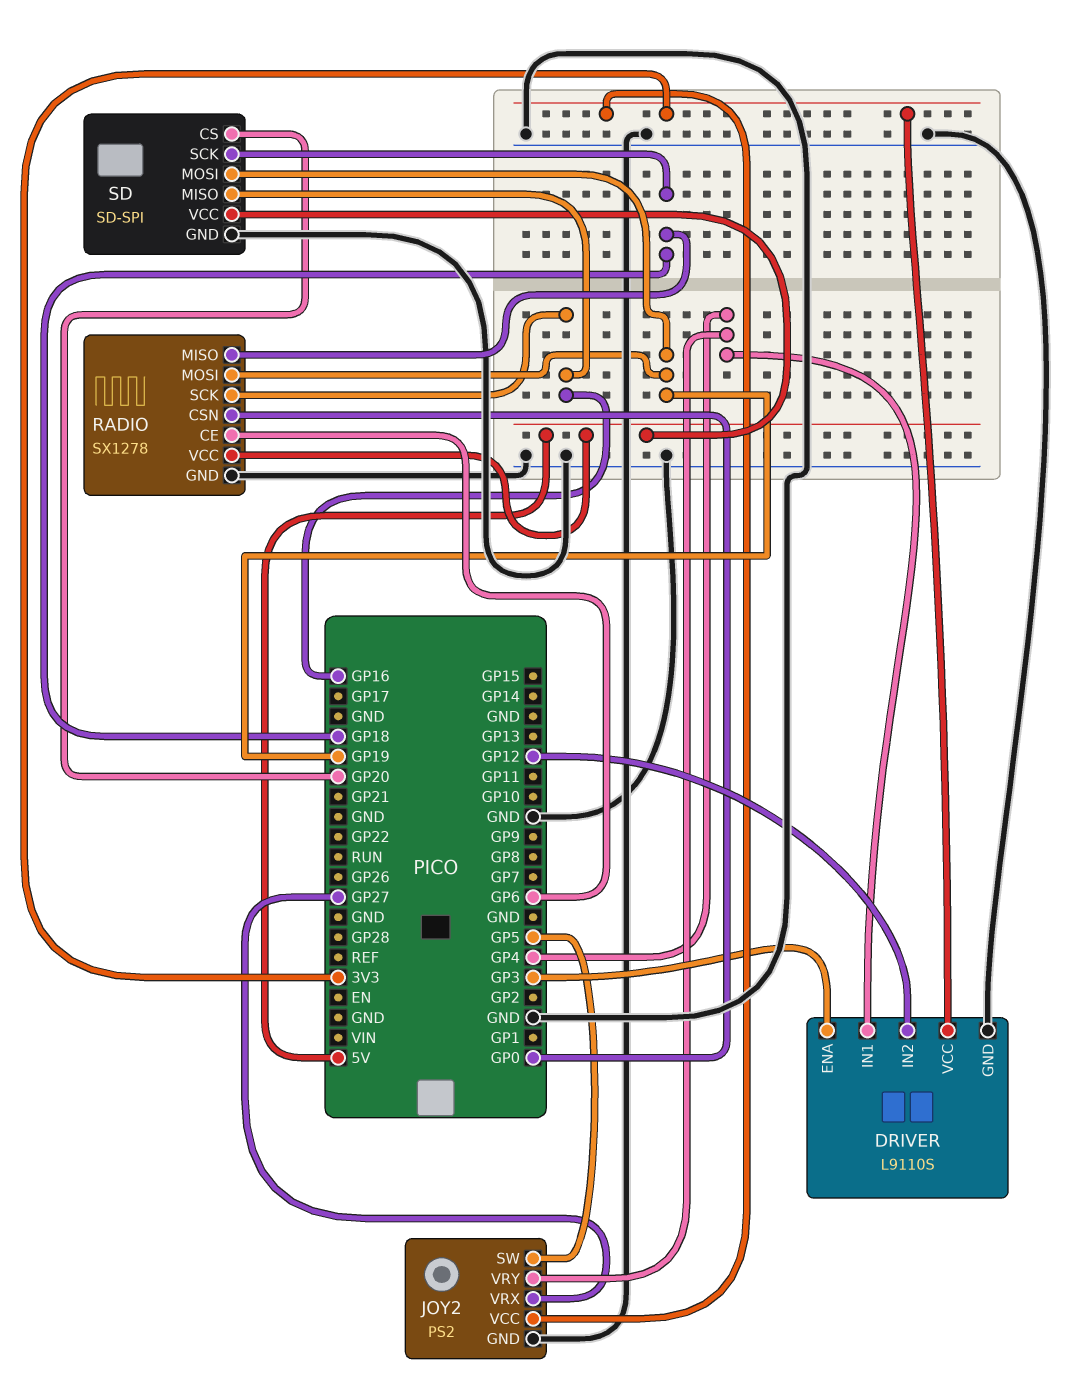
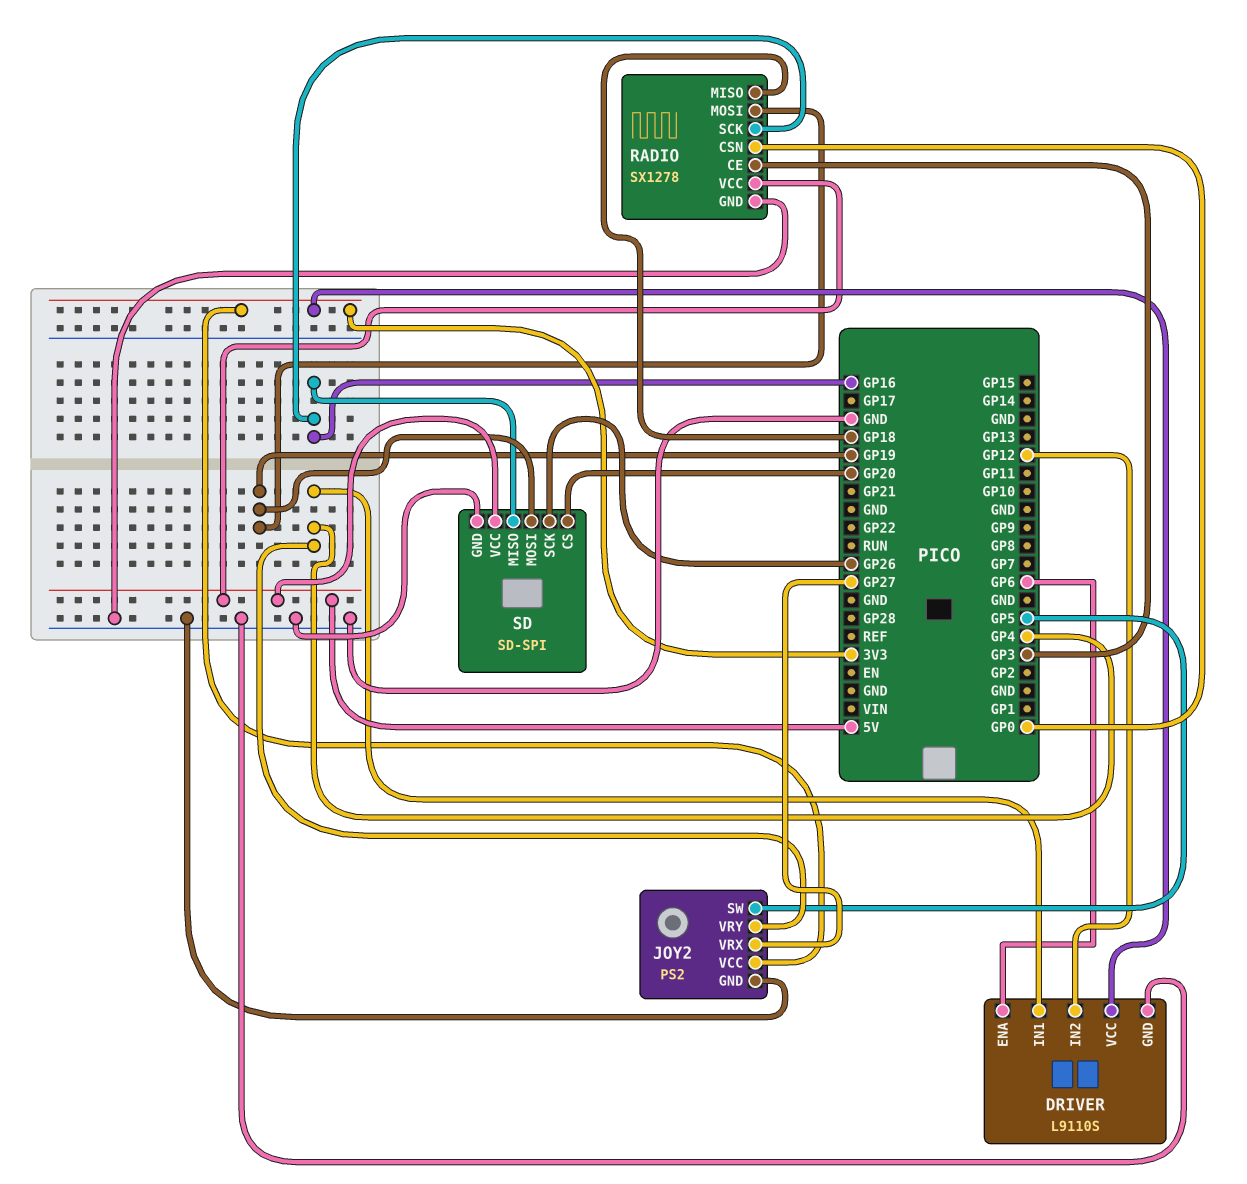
DRIVER pin ENA: GP3 -> GP6
RADIO pin CE: GP6 -> GP3
SD pin SCK: GP18 -> GP26

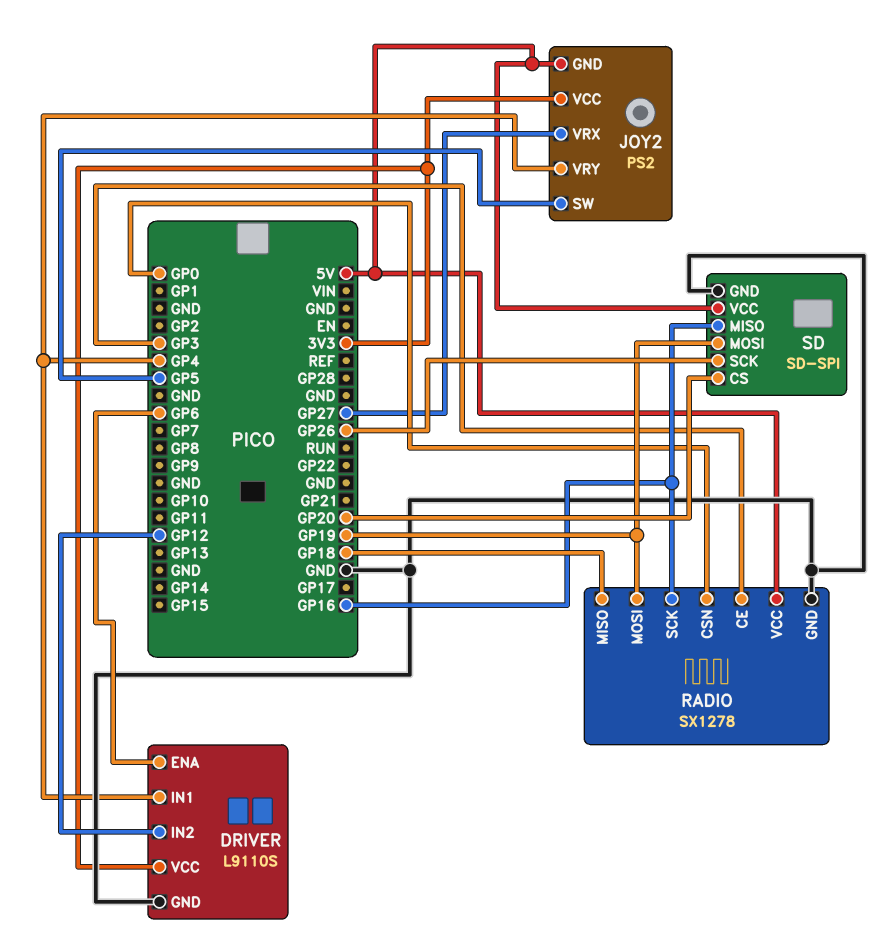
JOY2 pin GND: GND -> 5V

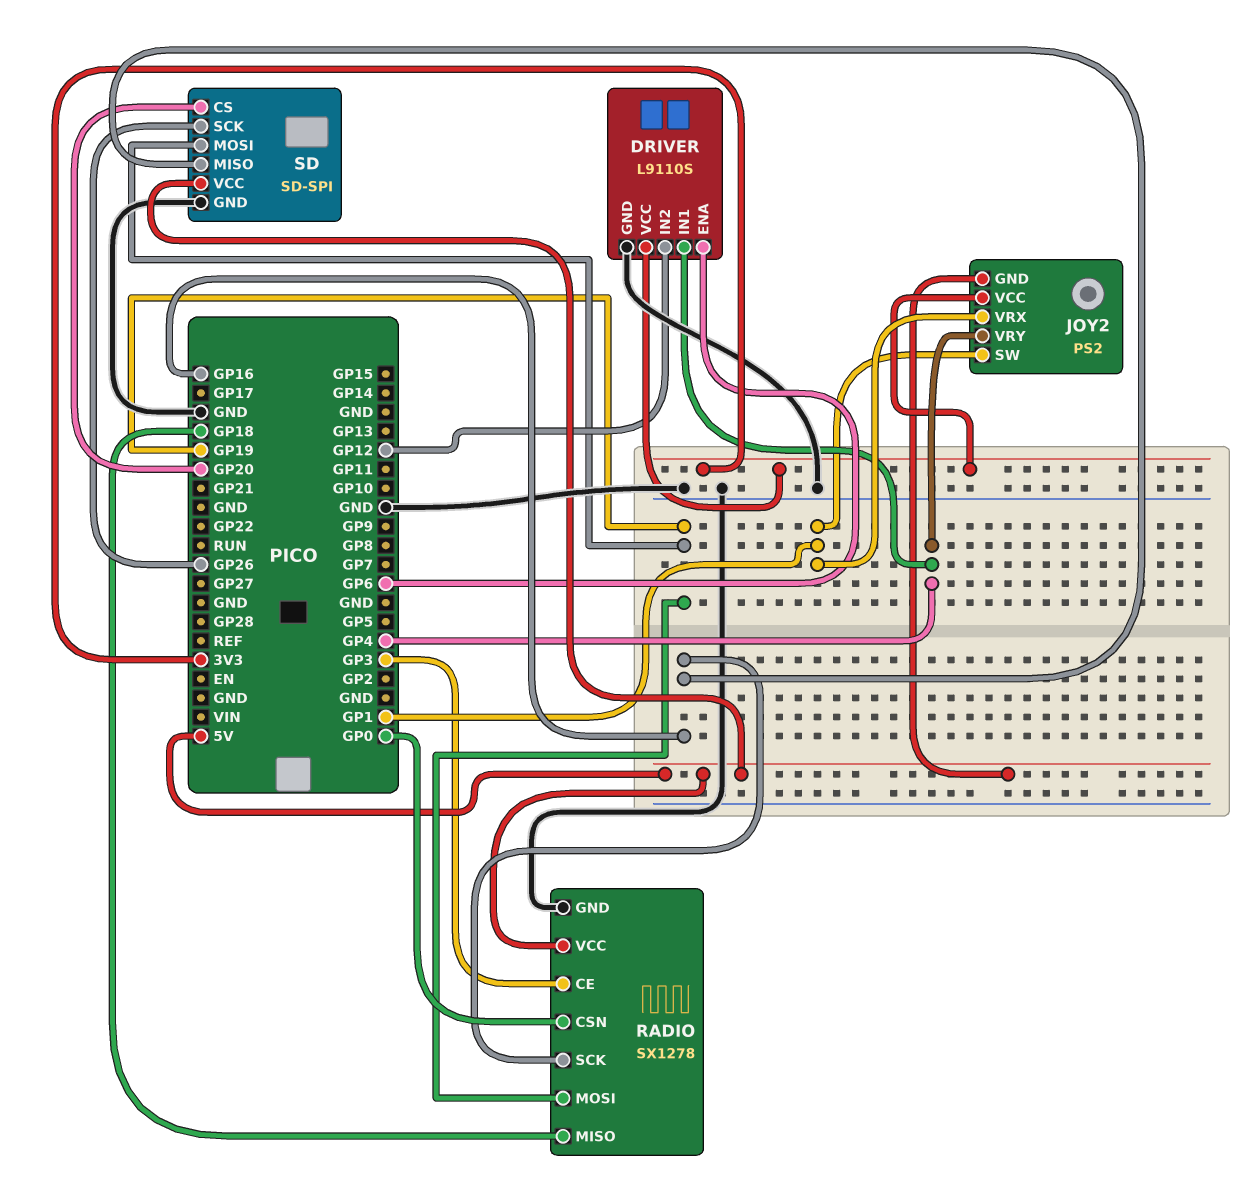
JOY2 pin SW: GP5 -> GP1
JOY2 pin VRX: GP27 -> GP1

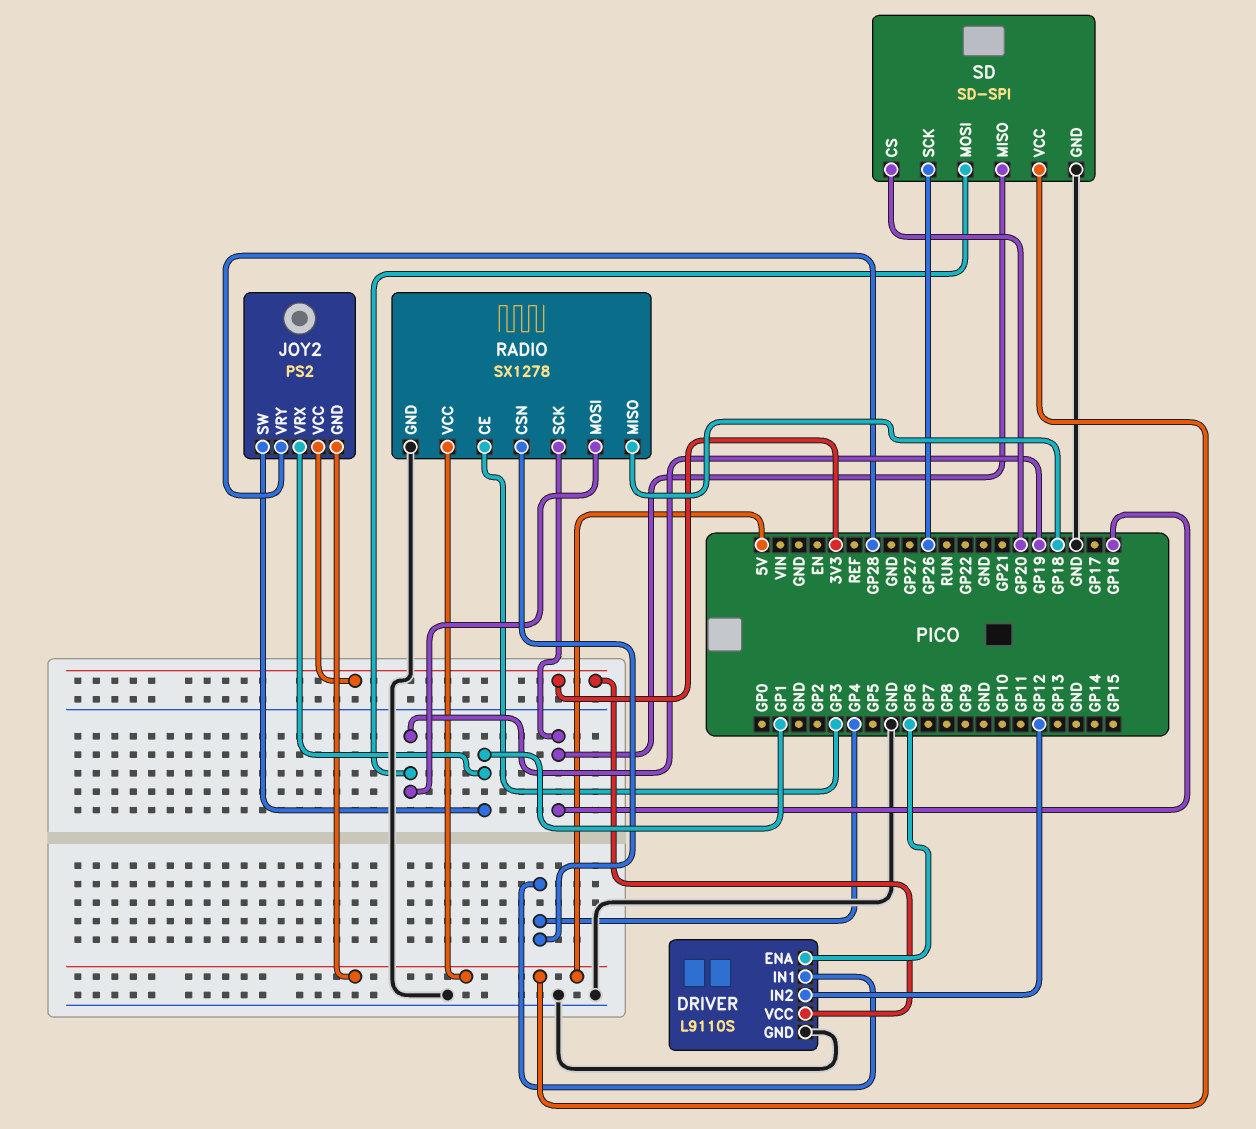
JOY2 pin VRY: GP4 -> GP28
RADIO pin CSN: GP0 -> GP4

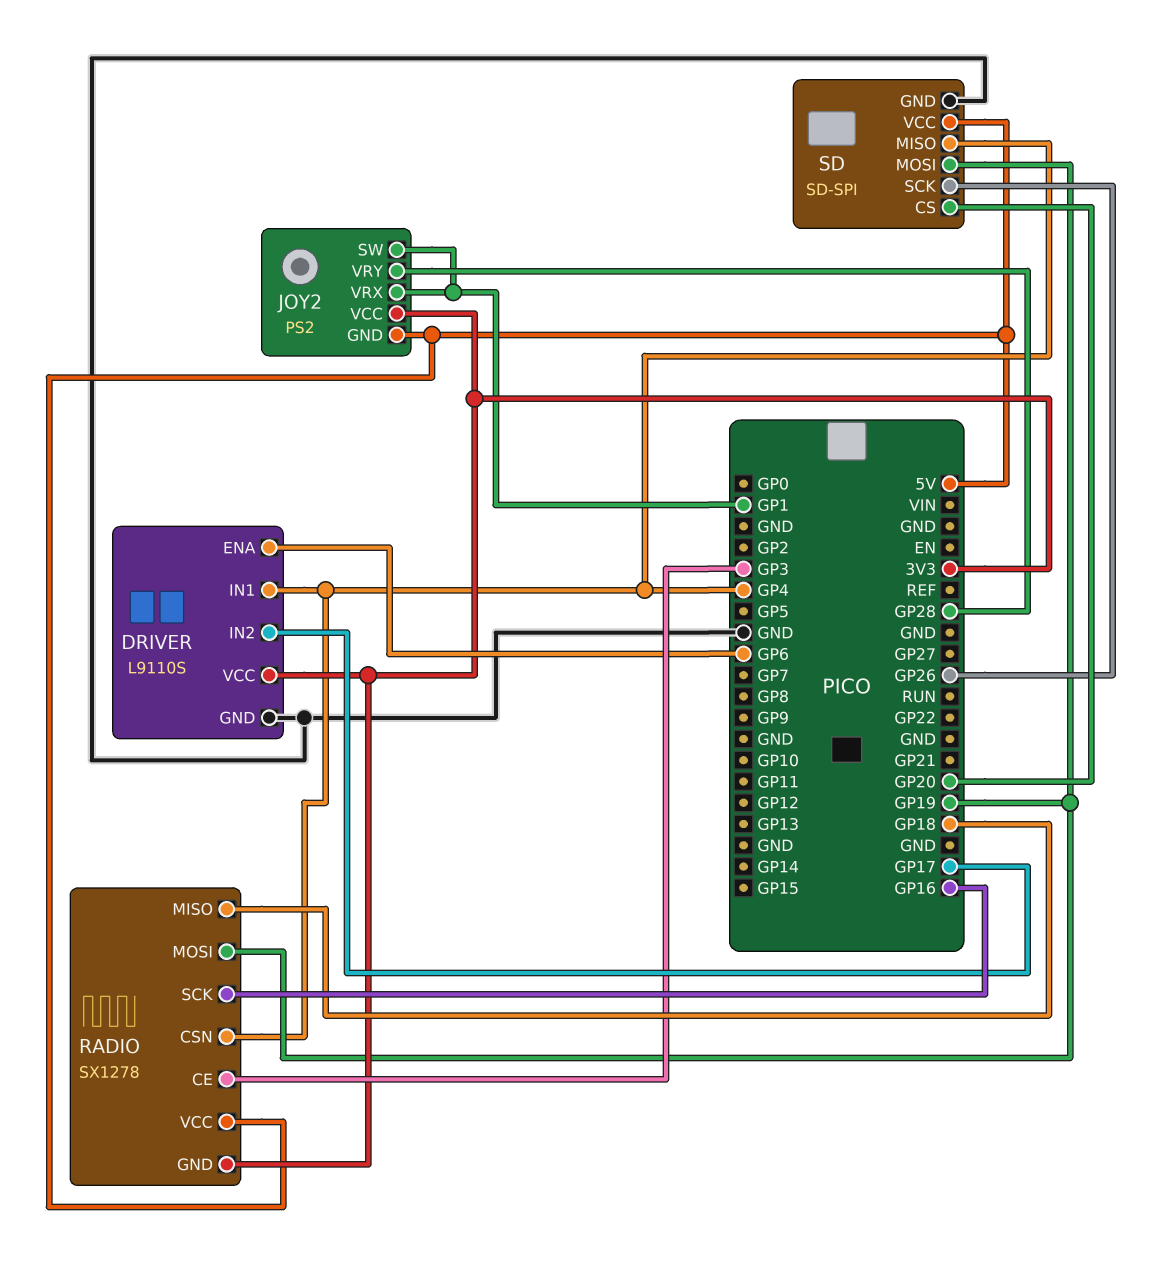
DRIVER pin IN2: GP12 -> GP17
RADIO pin GND: GND -> 3V3
SD pin MISO: GP16 -> GP4

